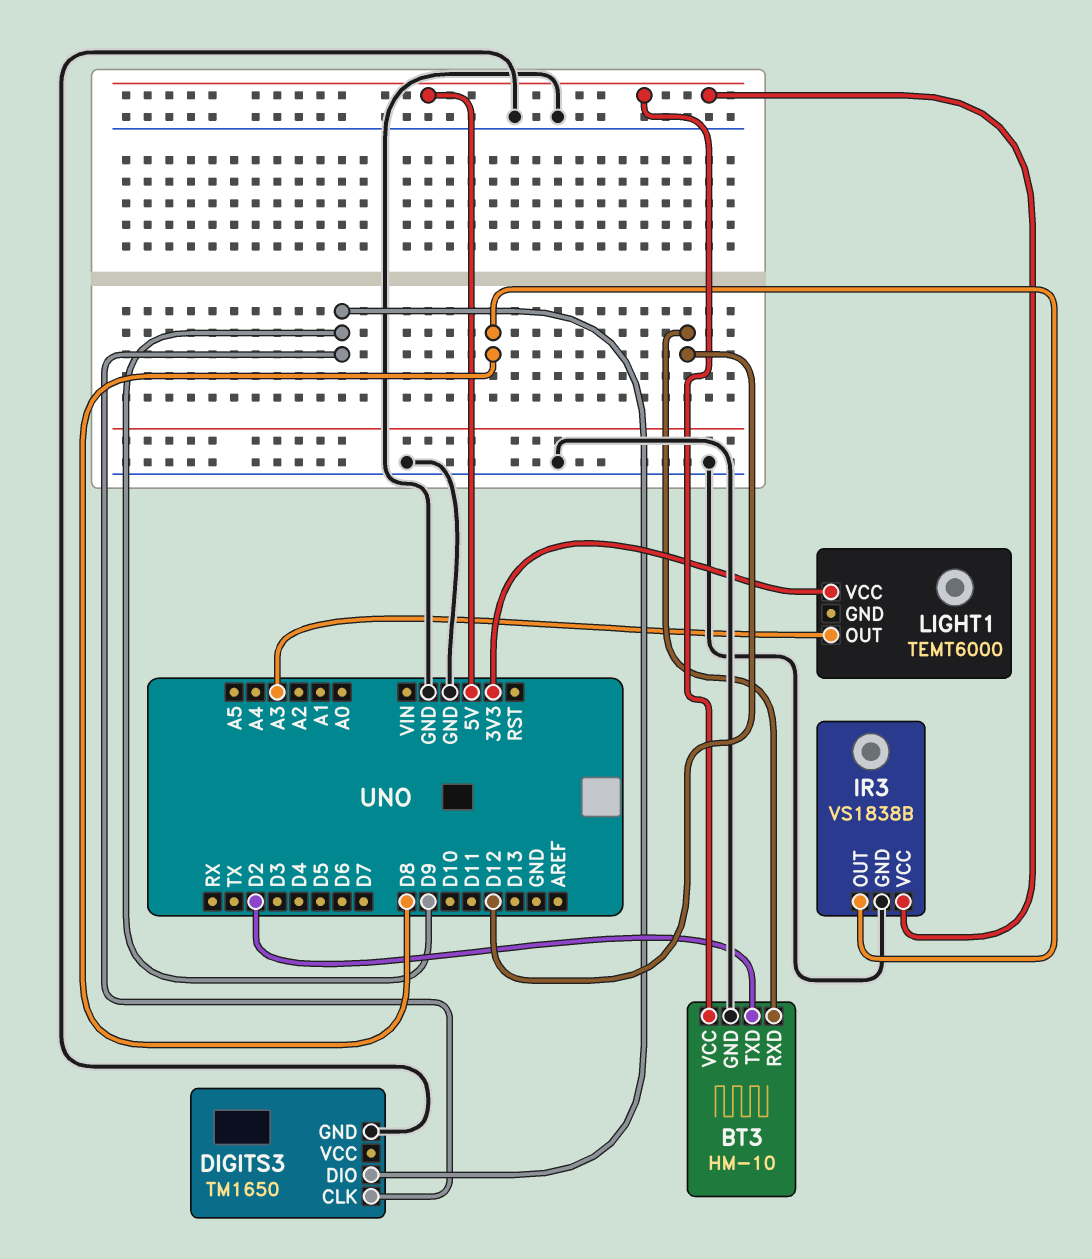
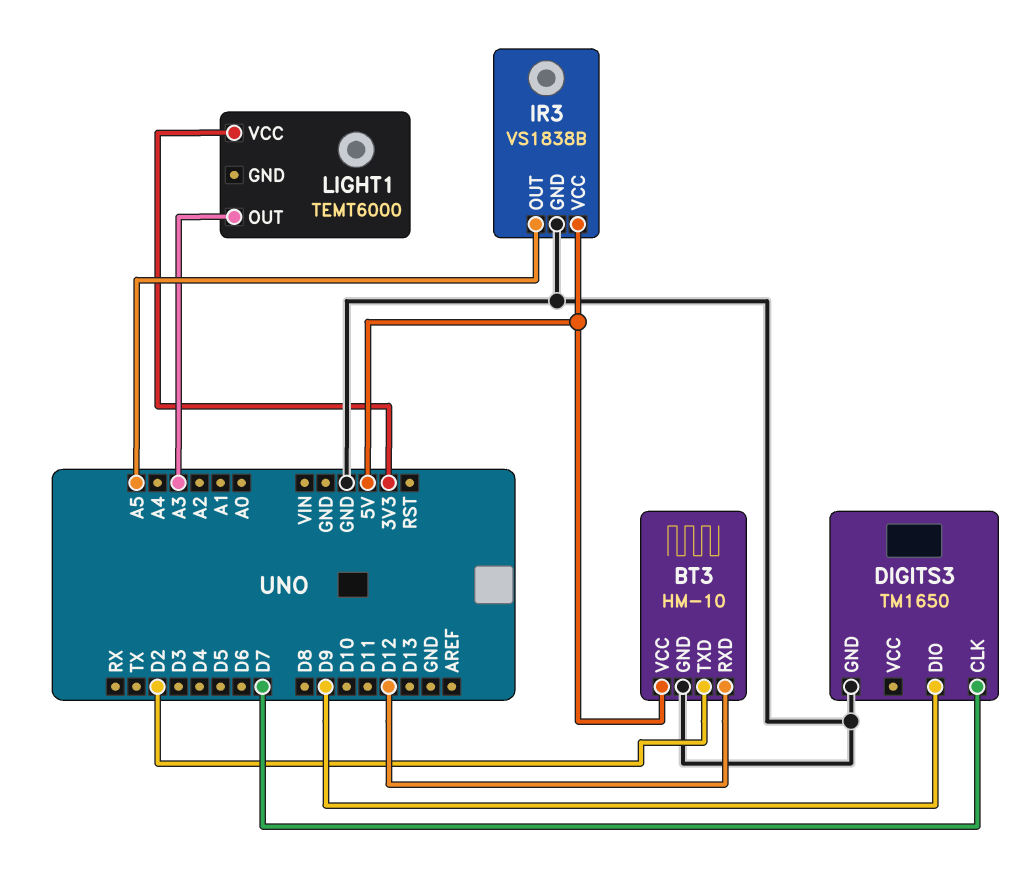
DIGITS3 pin CLK: D9 -> D7
IR3 pin OUT: D8 -> A5

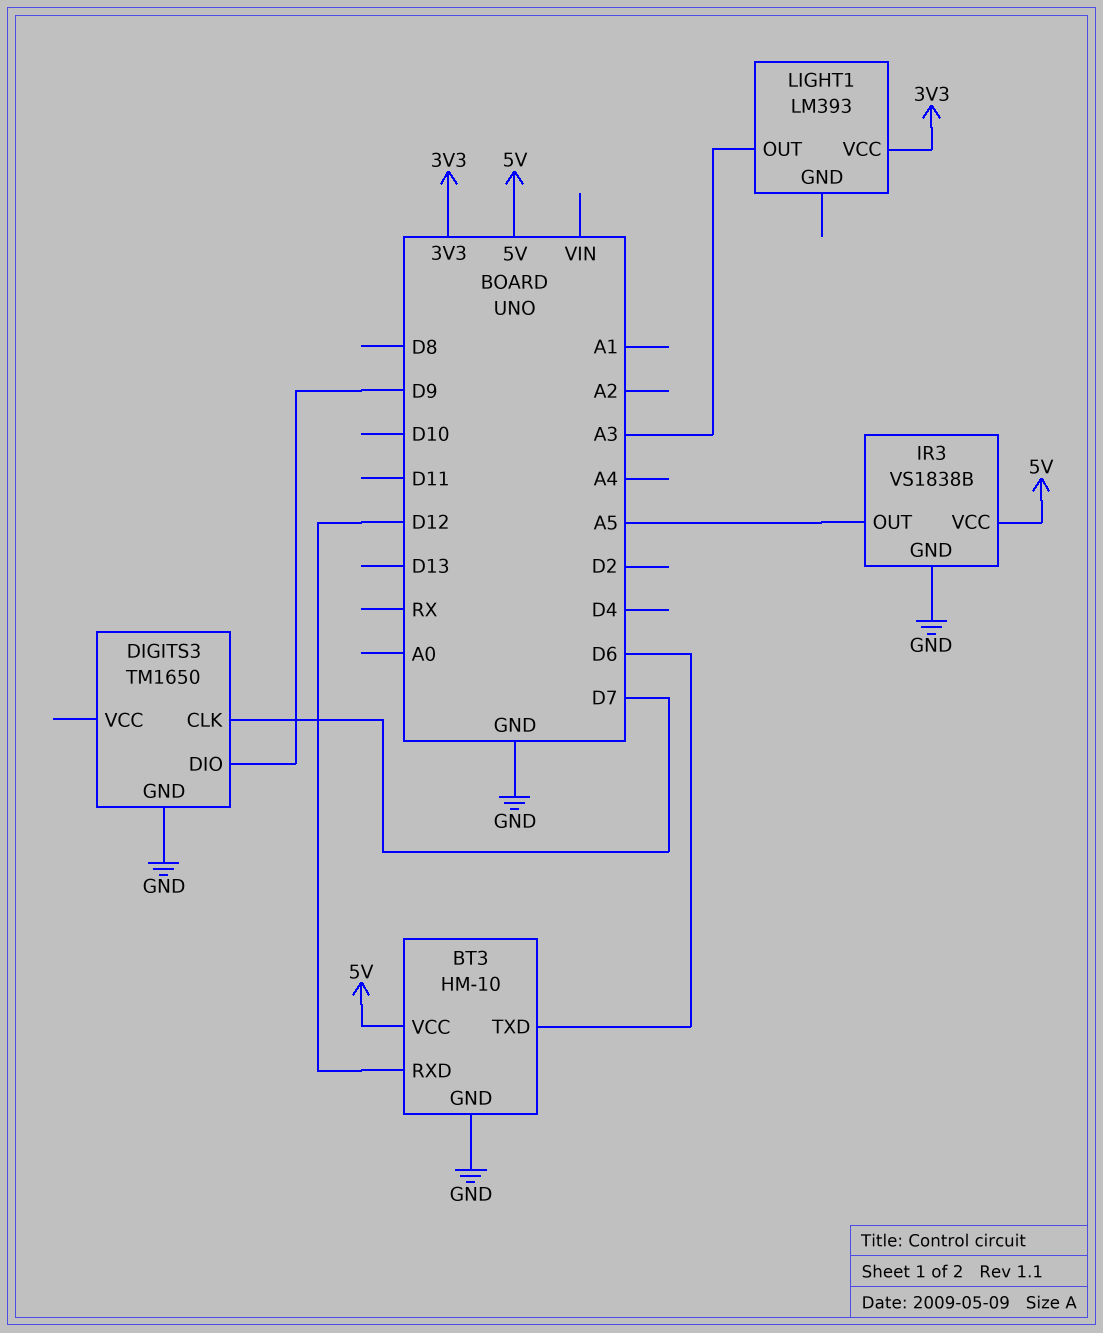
BT3 pin TXD: D2 -> D6
LIGHT1: TEMT6000 -> LM393

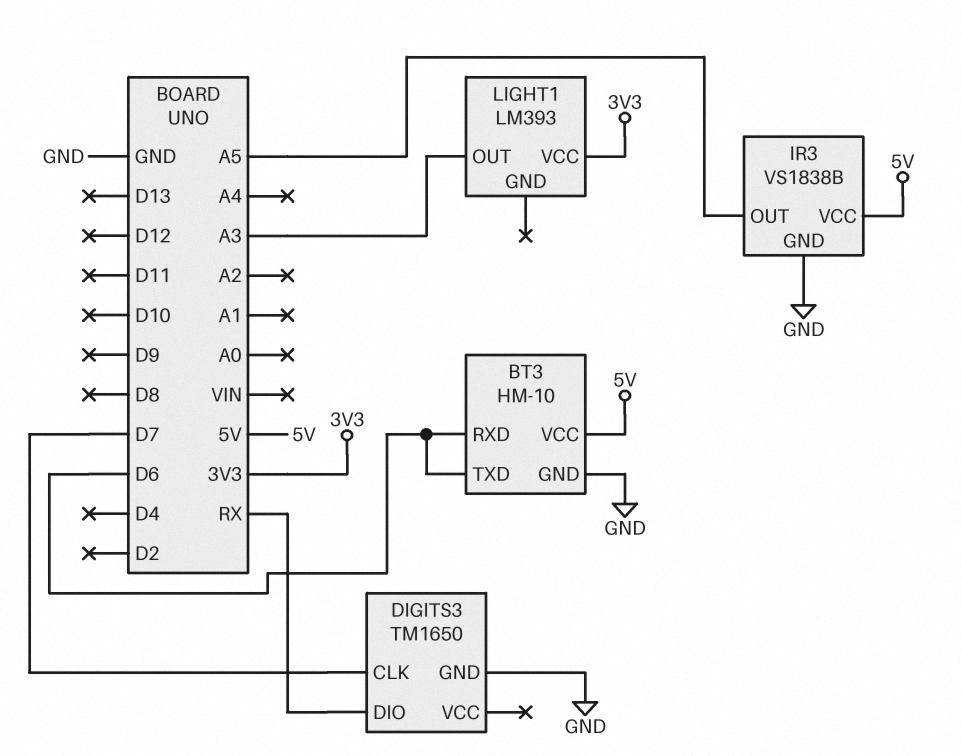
BT3 pin RXD: D12 -> D6
DIGITS3 pin DIO: D9 -> RX

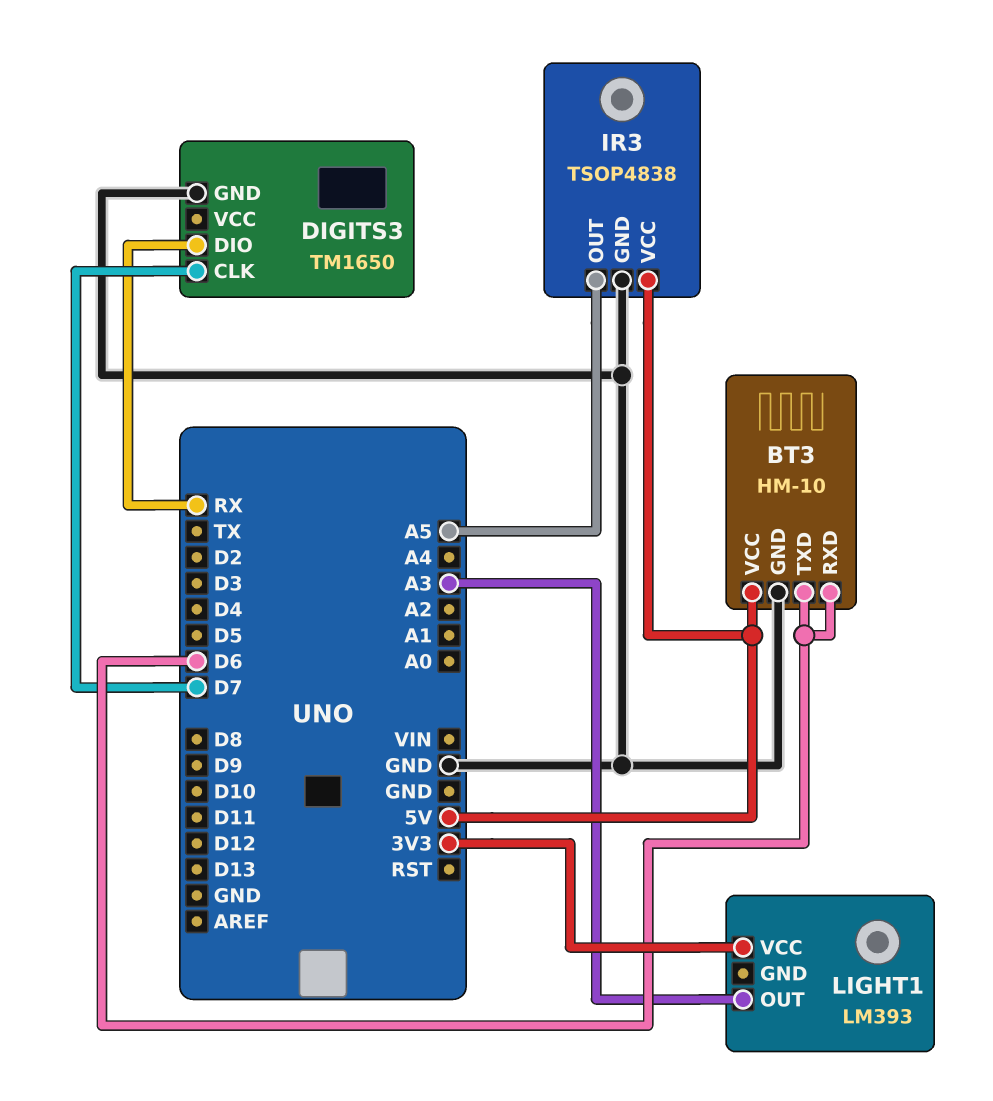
IR3: VS1838B -> TSOP4838

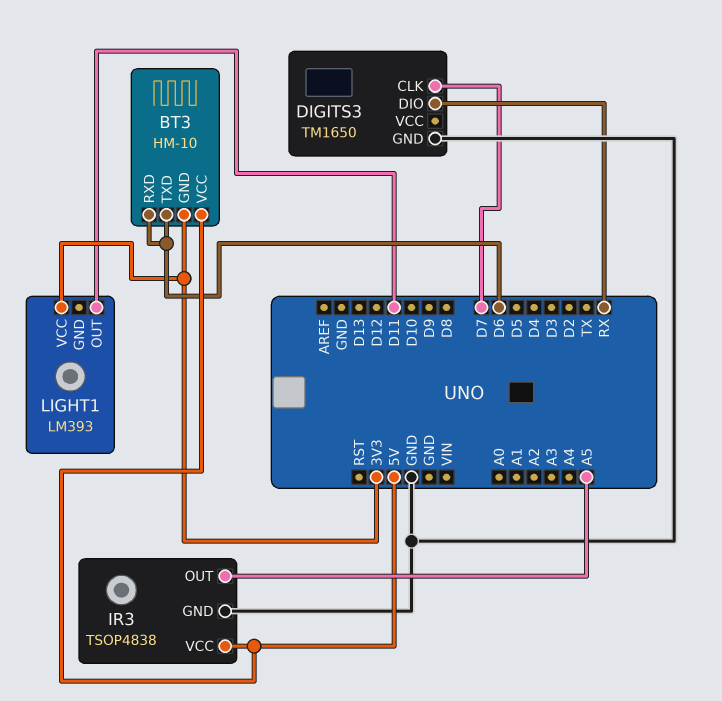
BT3 pin GND: GND -> 3V3
LIGHT1 pin OUT: A3 -> D11

